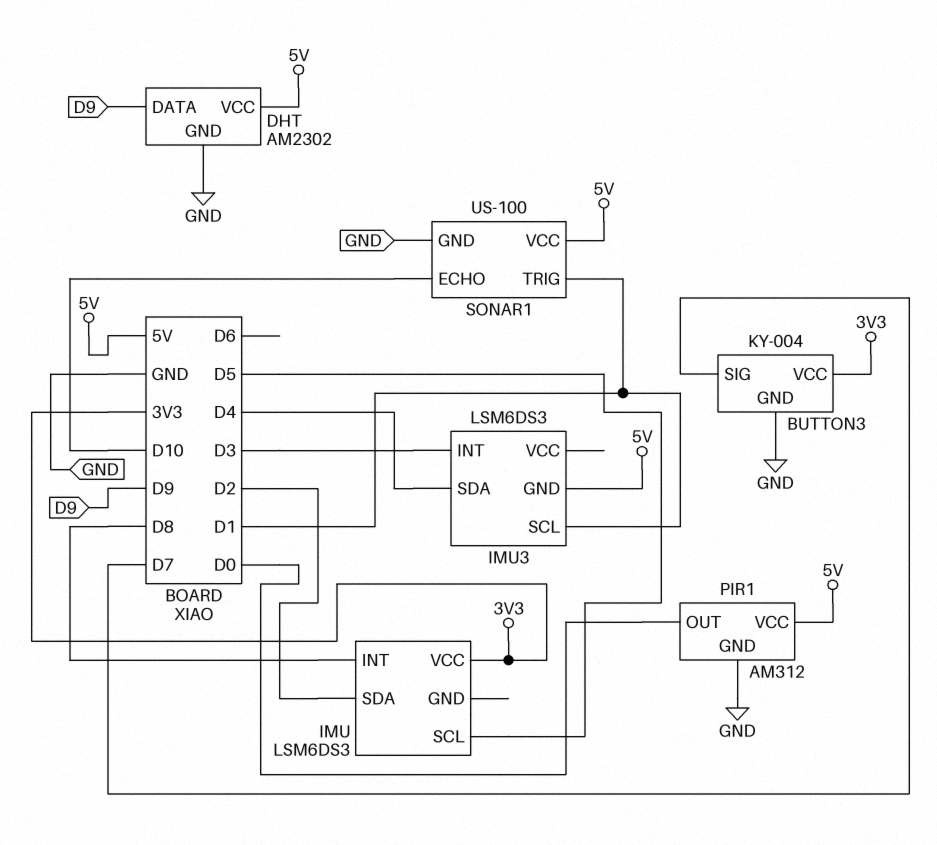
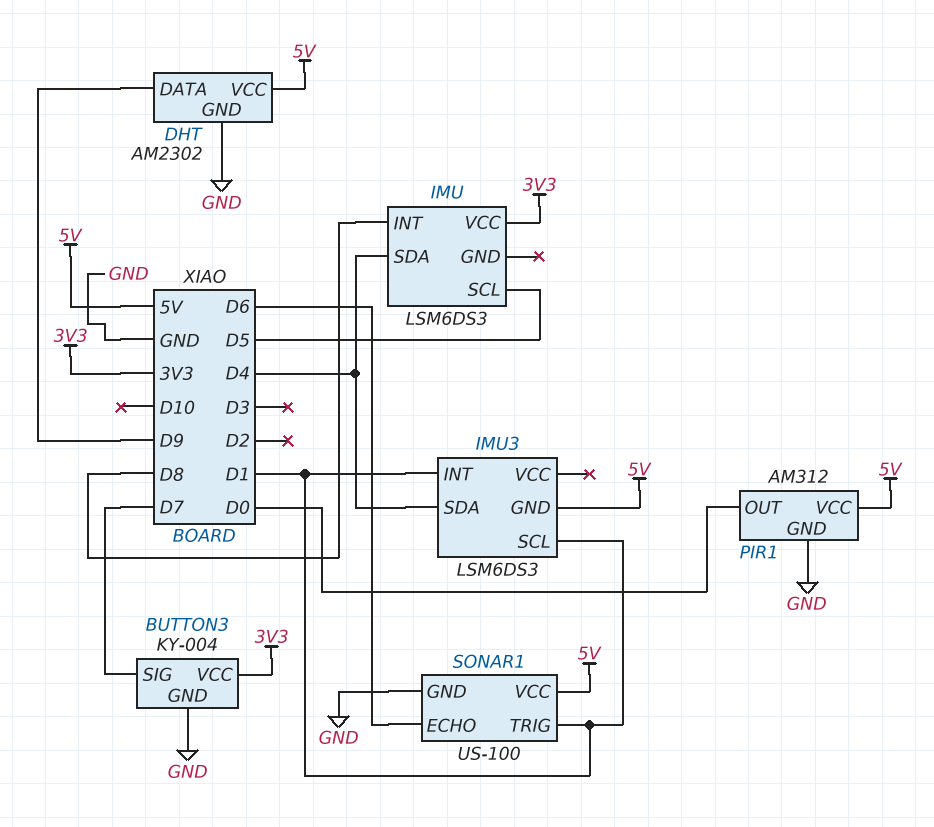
IMU pin SDA: D2 -> D4
IMU3 pin INT: D3 -> D1
SONAR1 pin ECHO: D10 -> D6

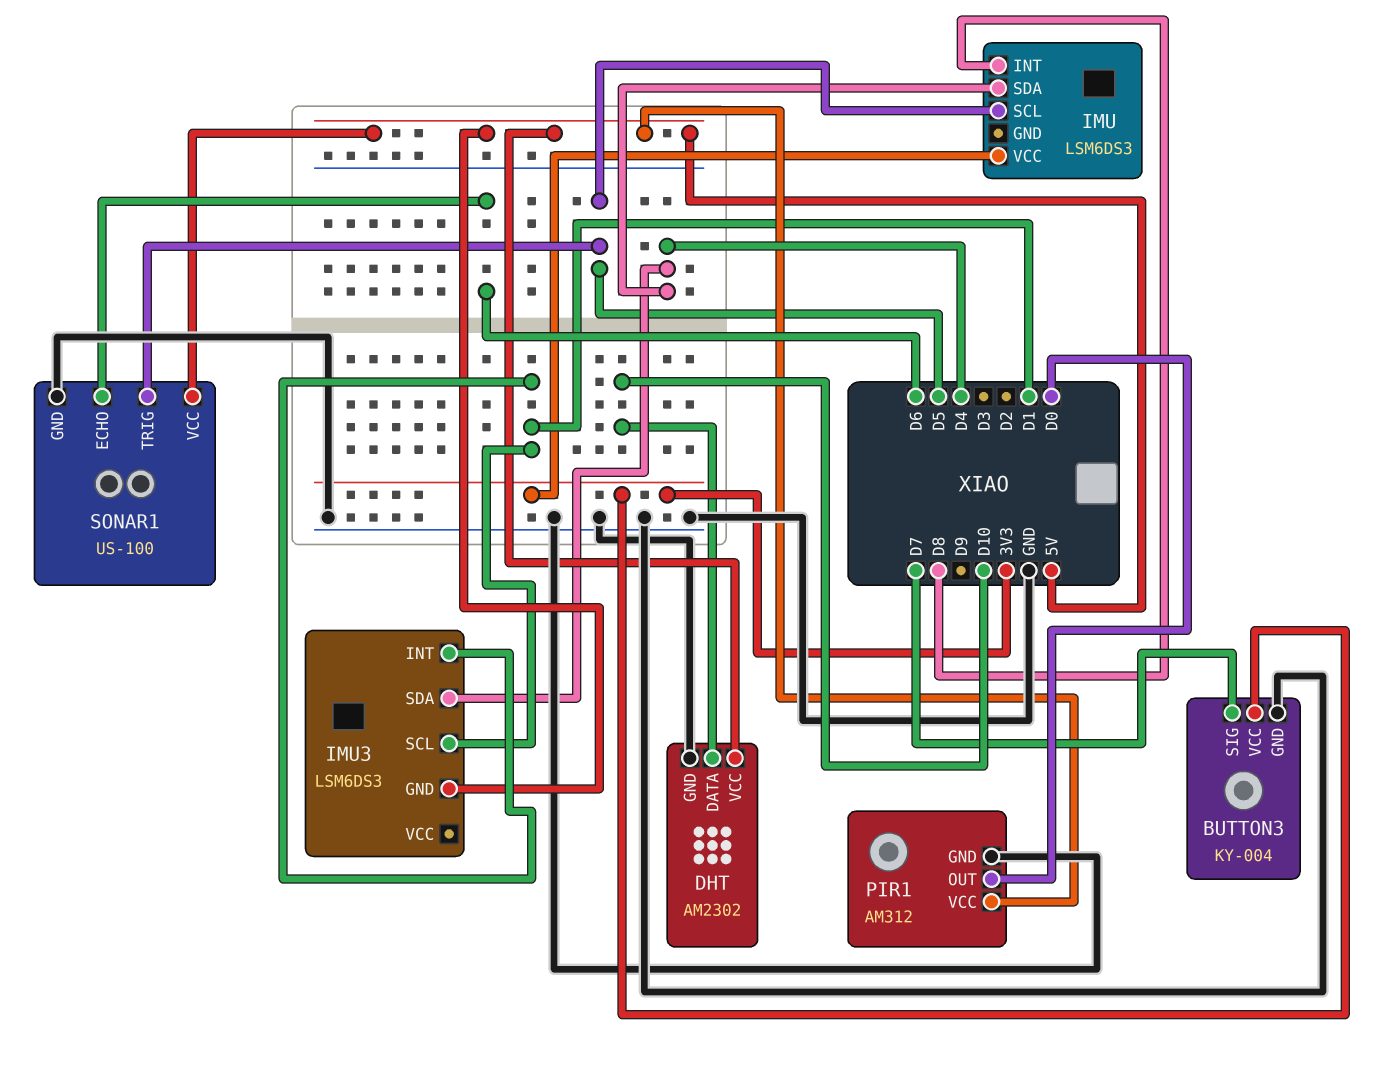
DHT pin DATA: D9 -> D10
SONAR1 pin TRIG: D1 -> D5

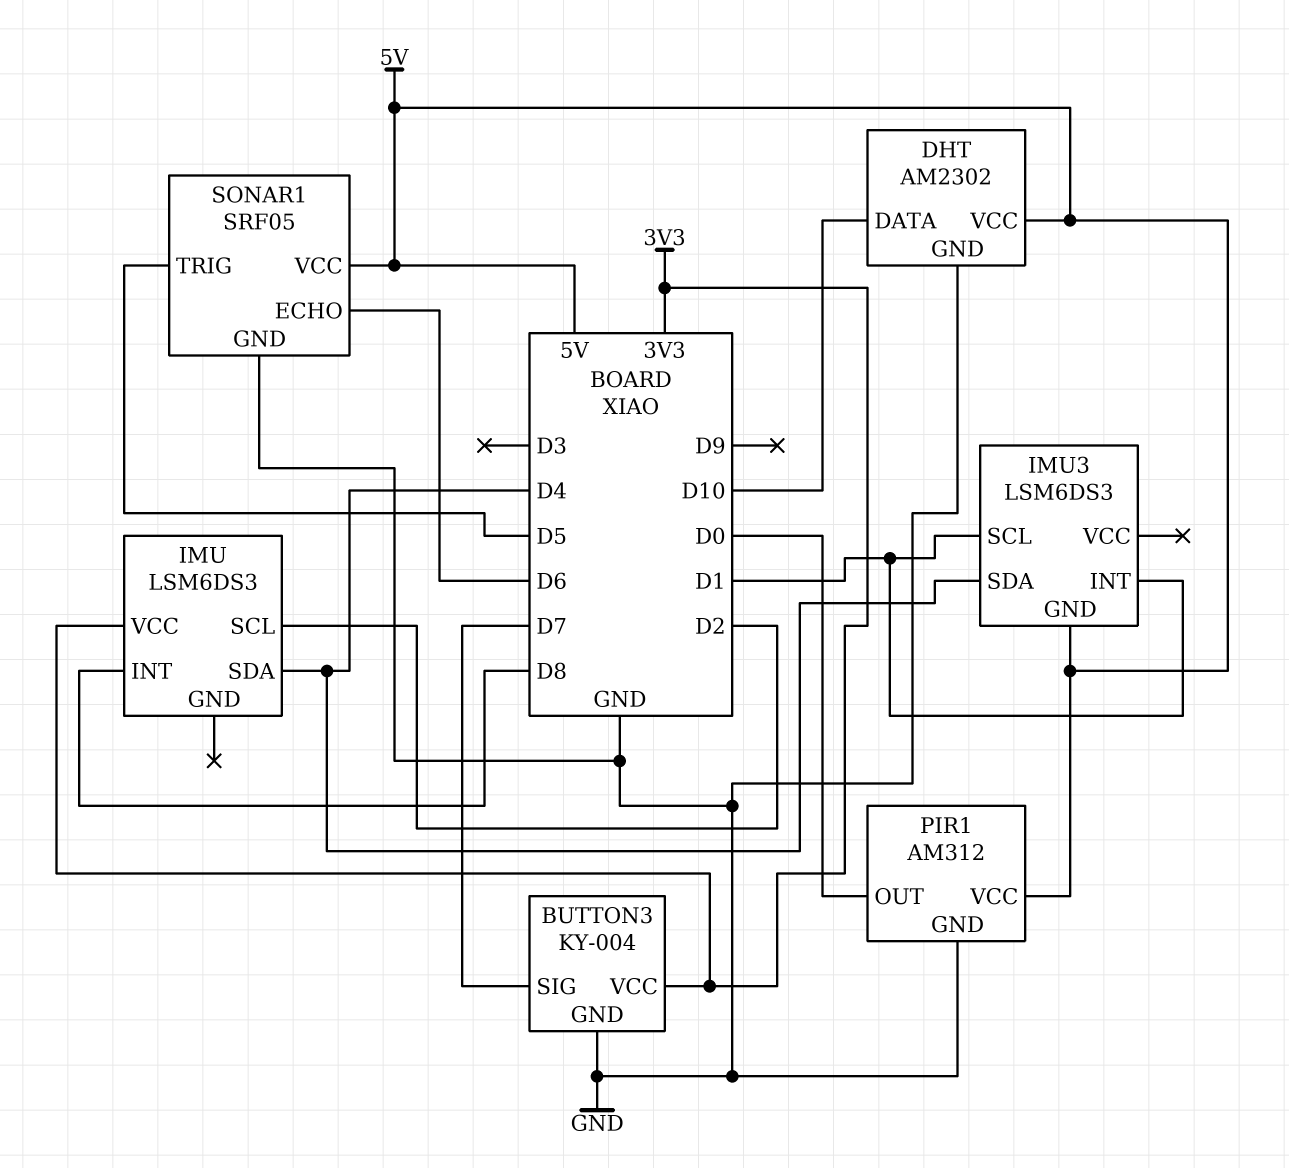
IMU pin SCL: D5 -> D2
SONAR1: US-100 -> SRF05

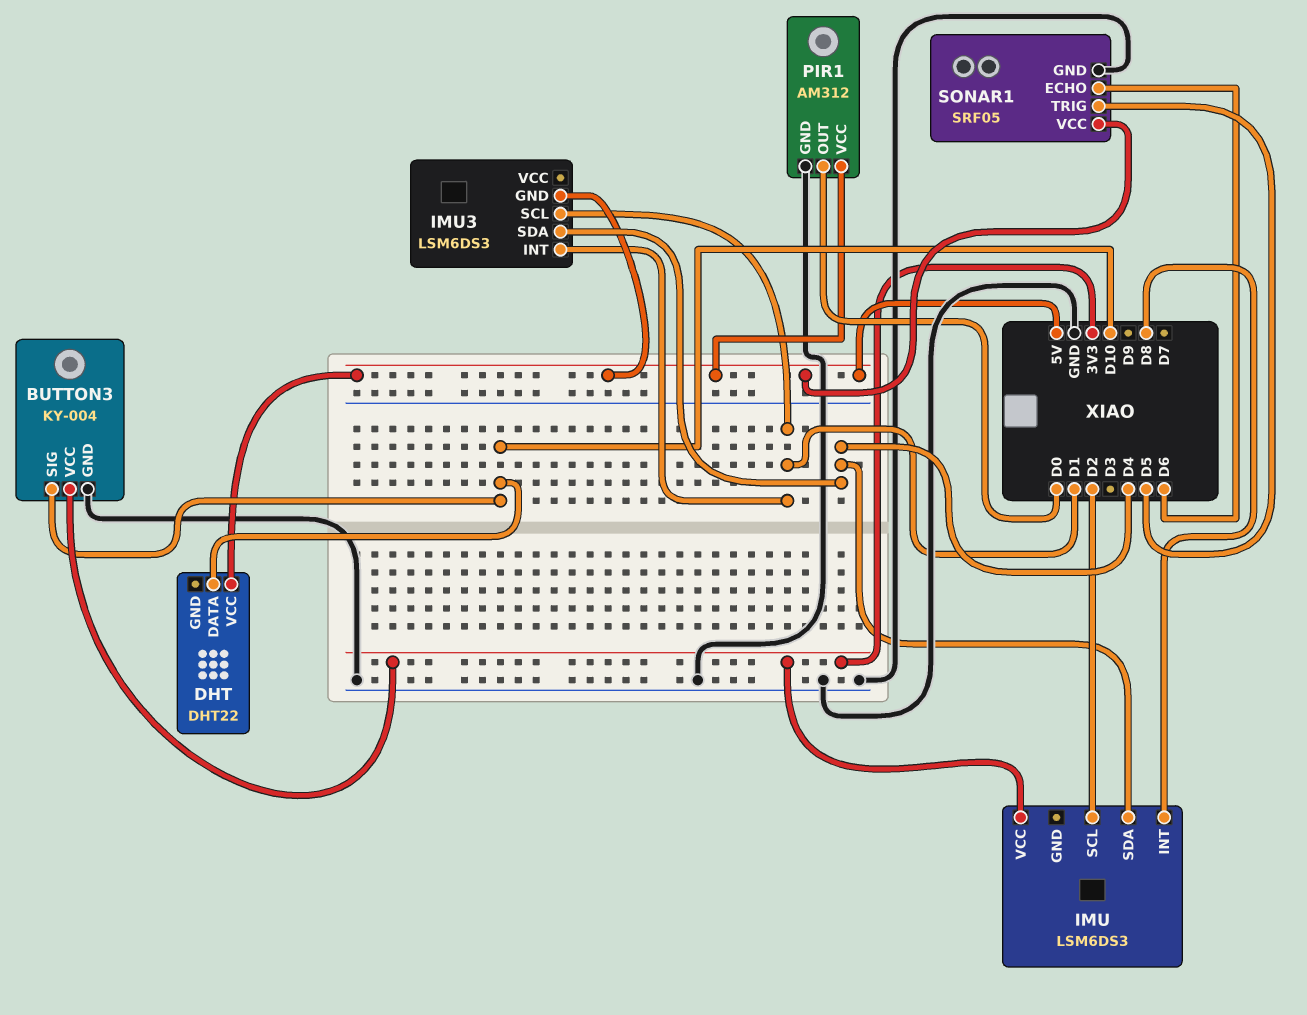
BUTTON3 pin SIG: D7 -> D10
DHT: AM2302 -> DHT22
DHT pin GND: GND -> none

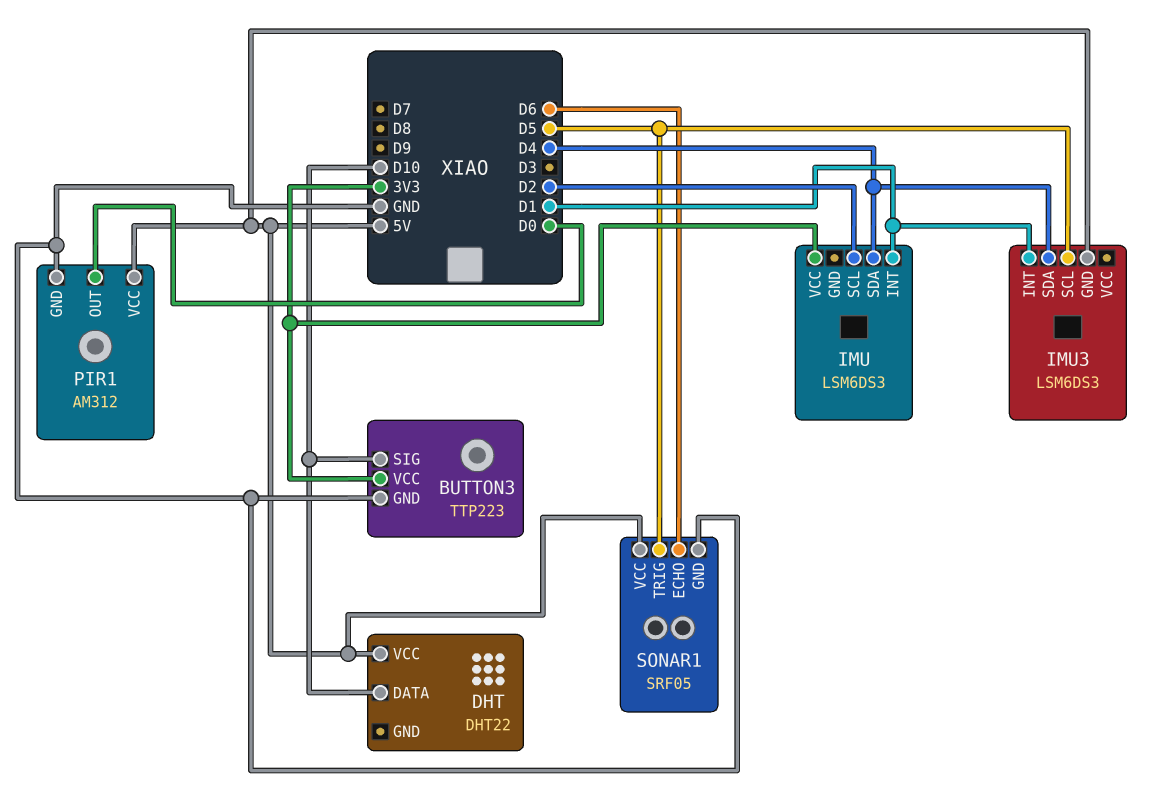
BUTTON3: KY-004 -> TTP223
IMU pin INT: D8 -> D1
IMU3 pin SCL: D1 -> D5

